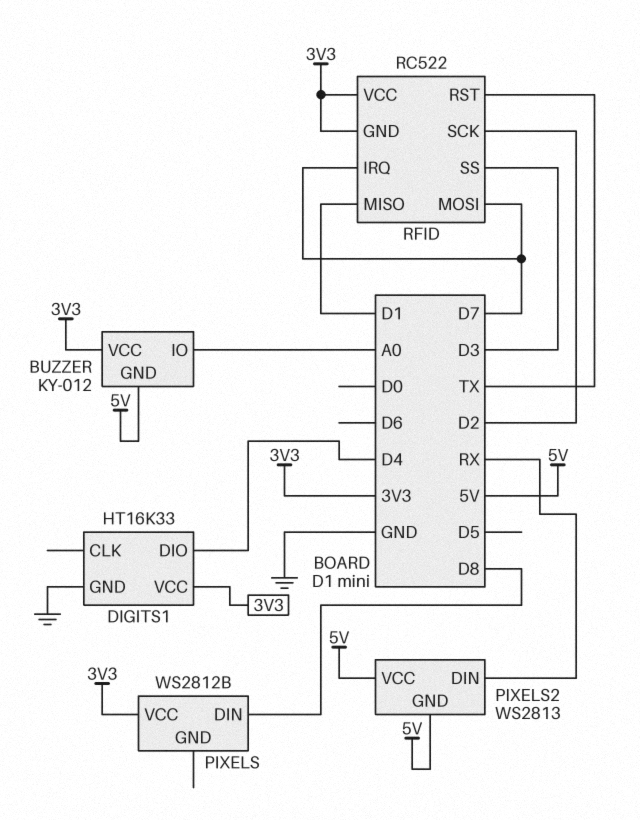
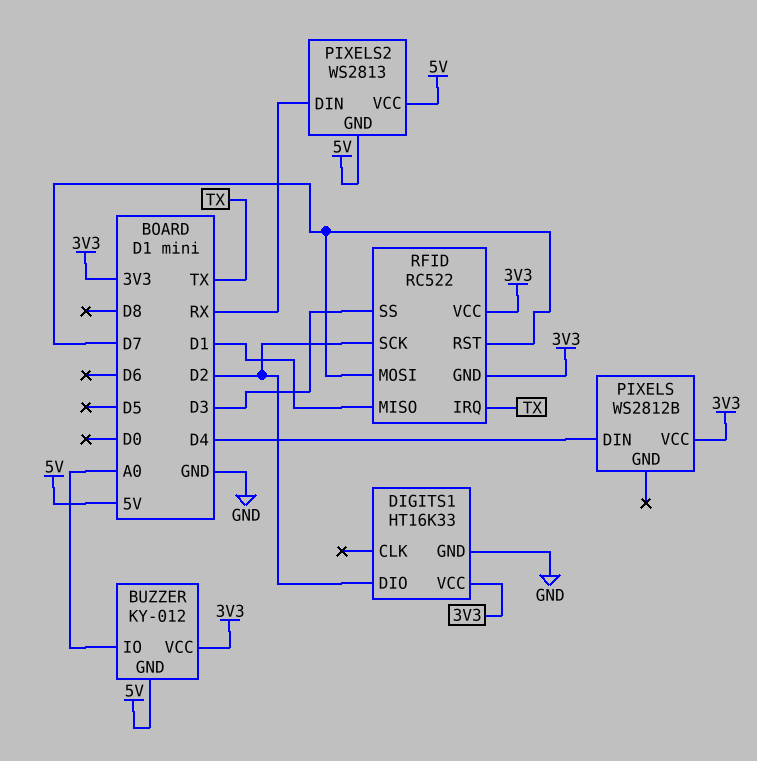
DIGITS1 pin DIO: D4 -> D2
PIXELS pin DIN: D8 -> D4
RFID pin IRQ: D7 -> TX
RFID pin RST: TX -> D7

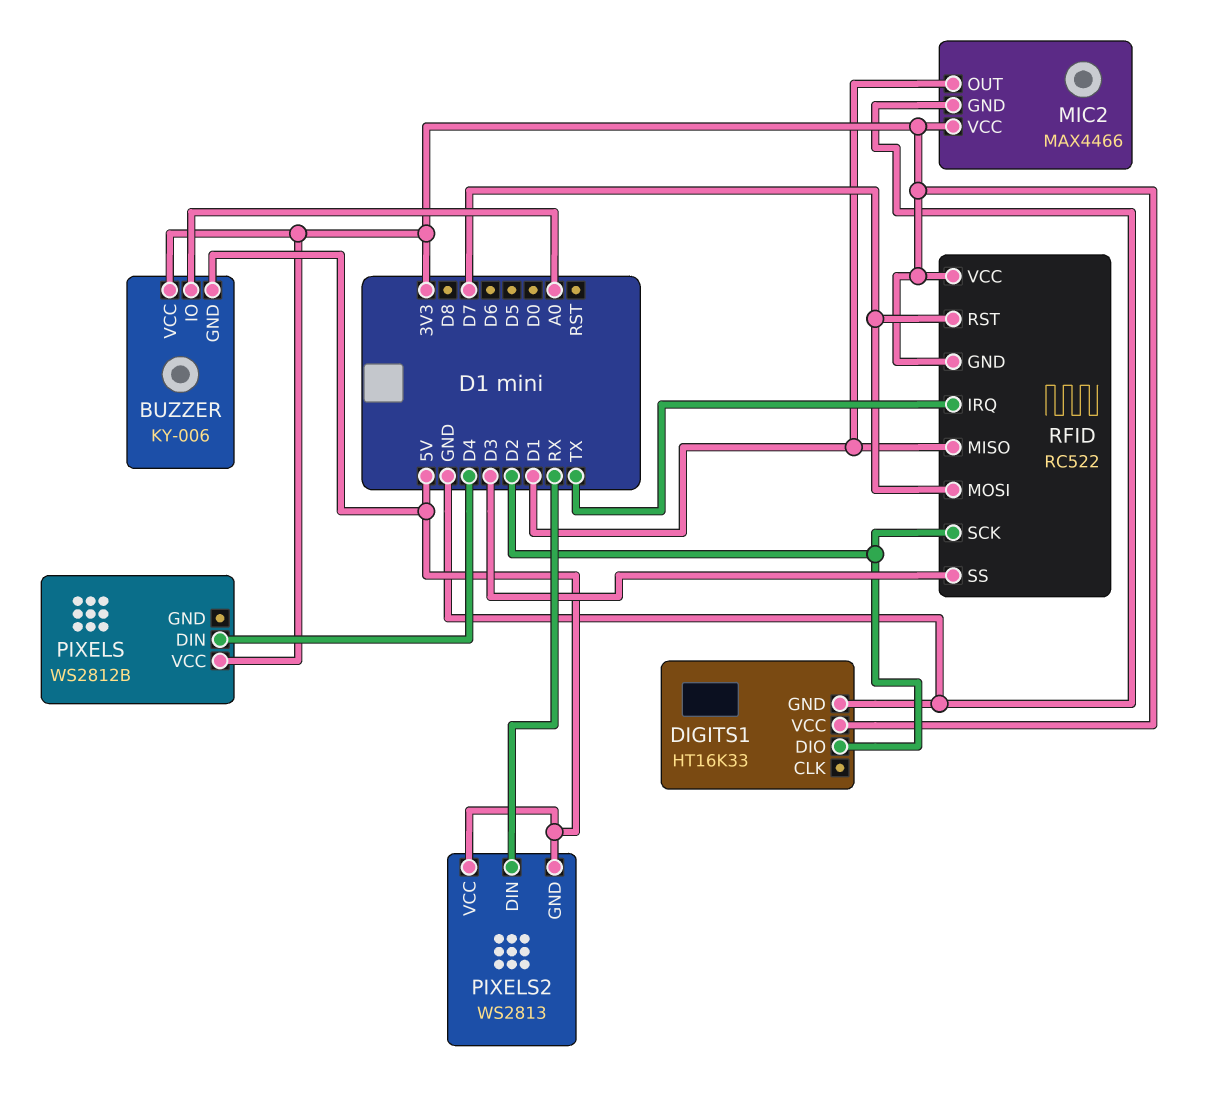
BUZZER: KY-012 -> KY-006
MIC2: none -> MAX4466
MIC2 pin GND: none -> GND
MIC2 pin OUT: none -> D1
MIC2 pin VCC: none -> 3V3

